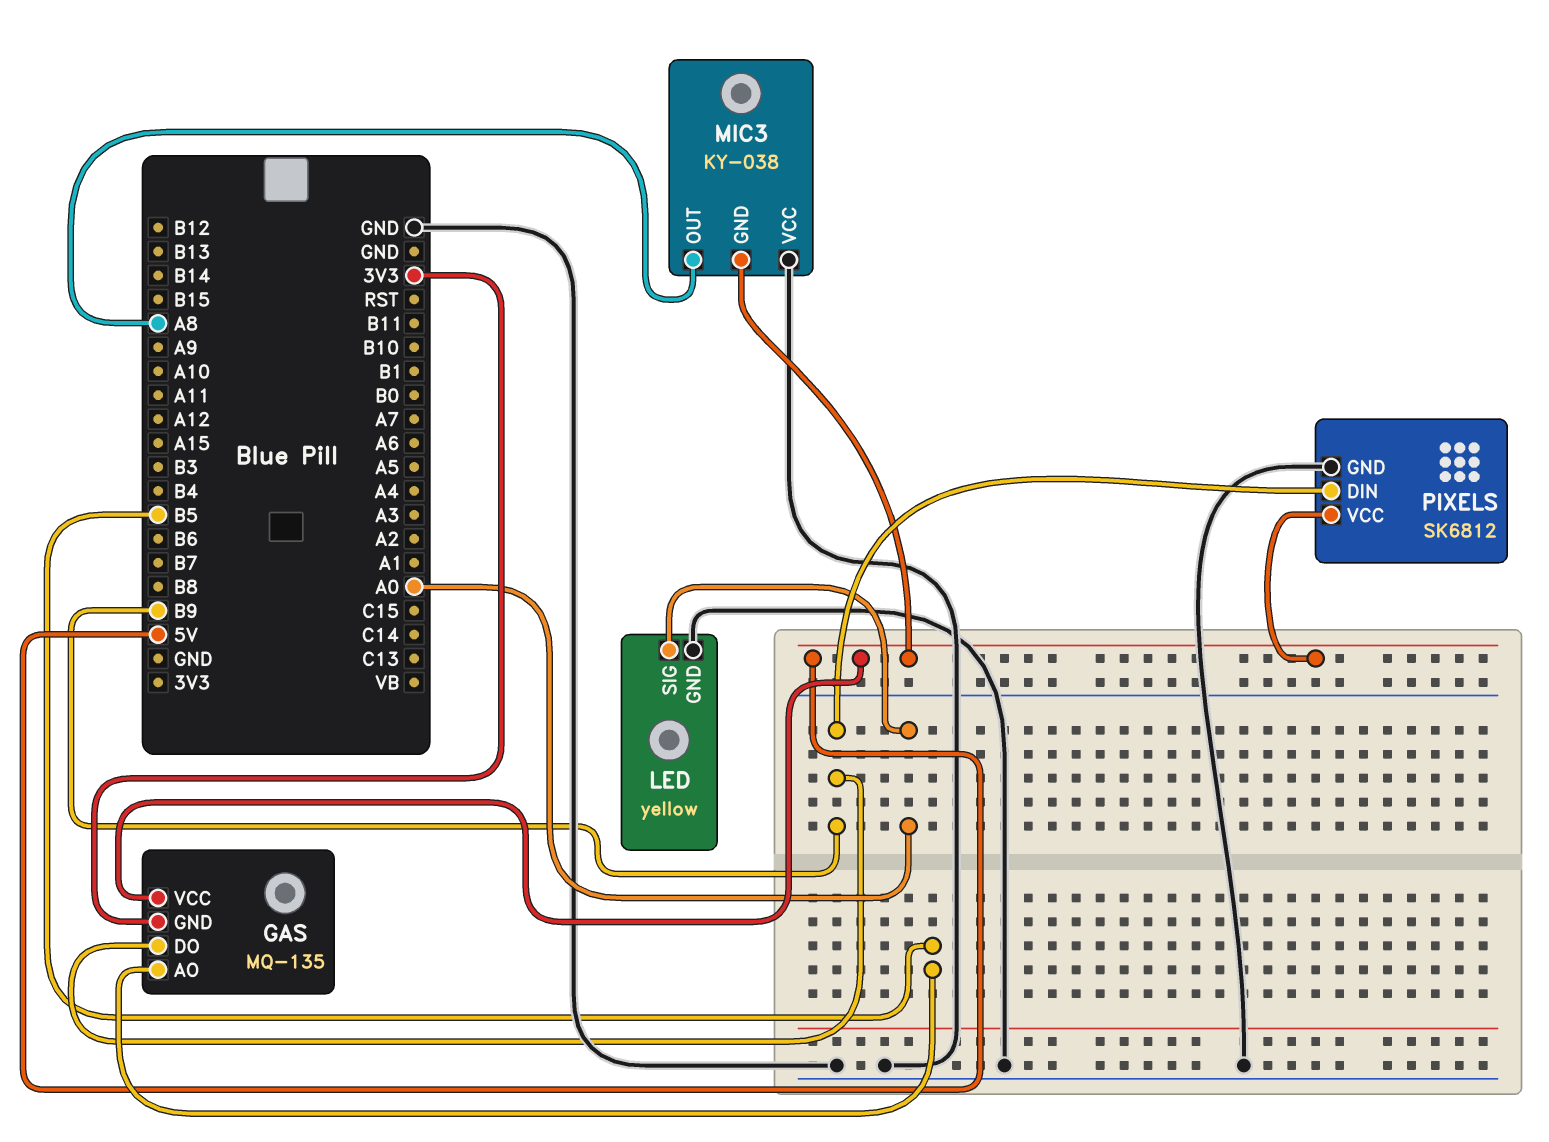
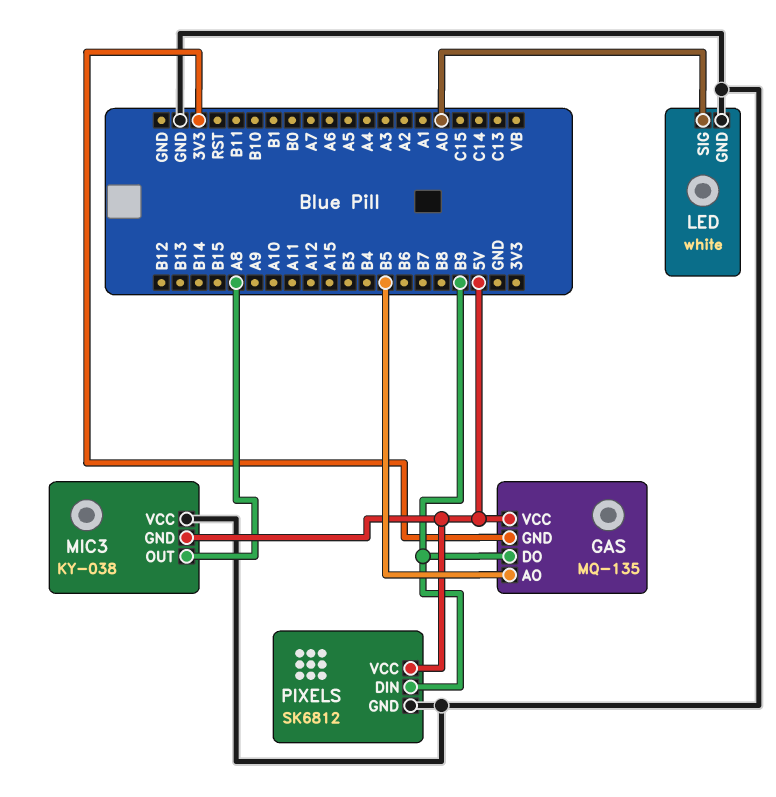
LED: yellow -> white

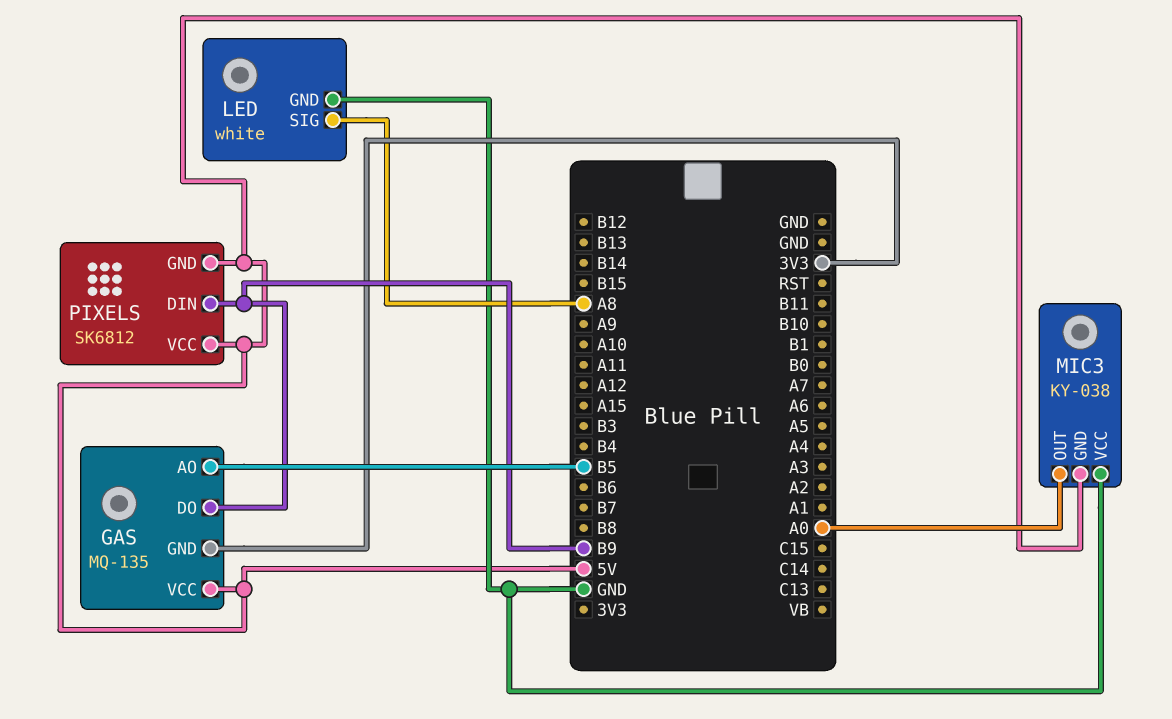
LED pin SIG: A0 -> A8
MIC3 pin OUT: A8 -> A0
PIXELS pin GND: GND -> 5V

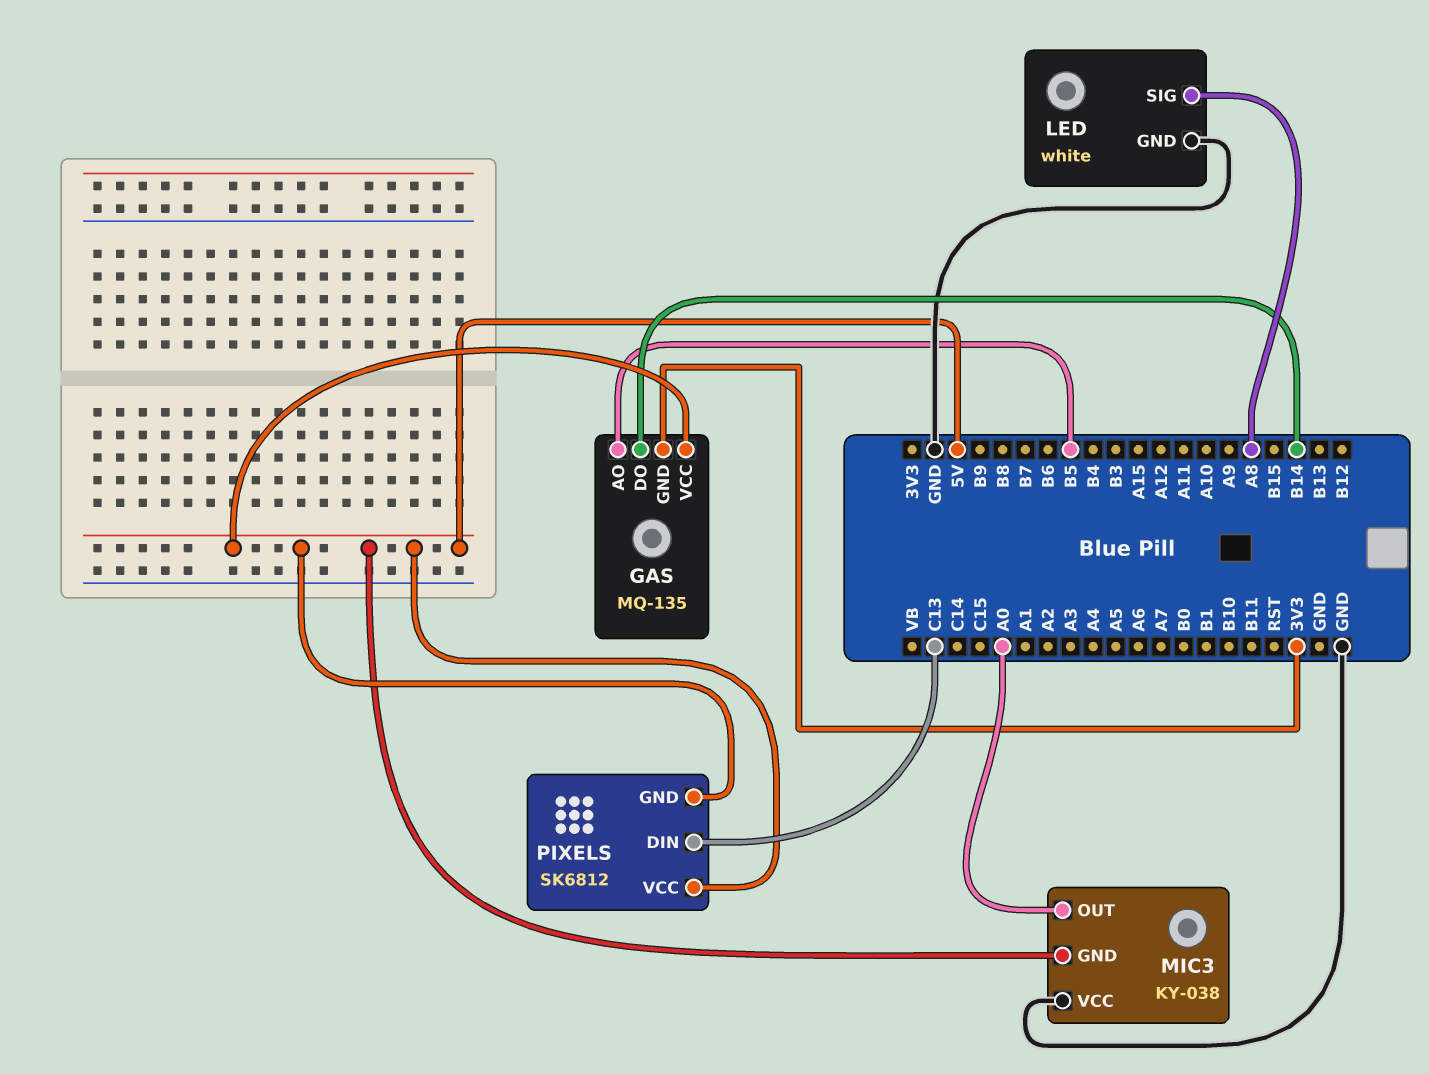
GAS pin DO: B9 -> B14
PIXELS pin DIN: B9 -> C13

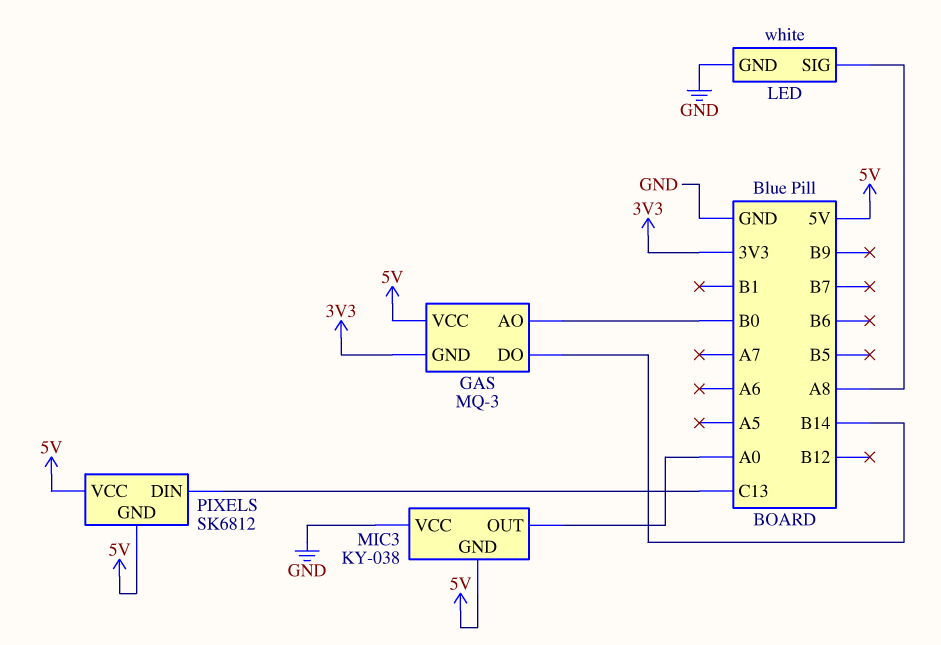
GAS: MQ-135 -> MQ-3
GAS pin AO: B5 -> B0

